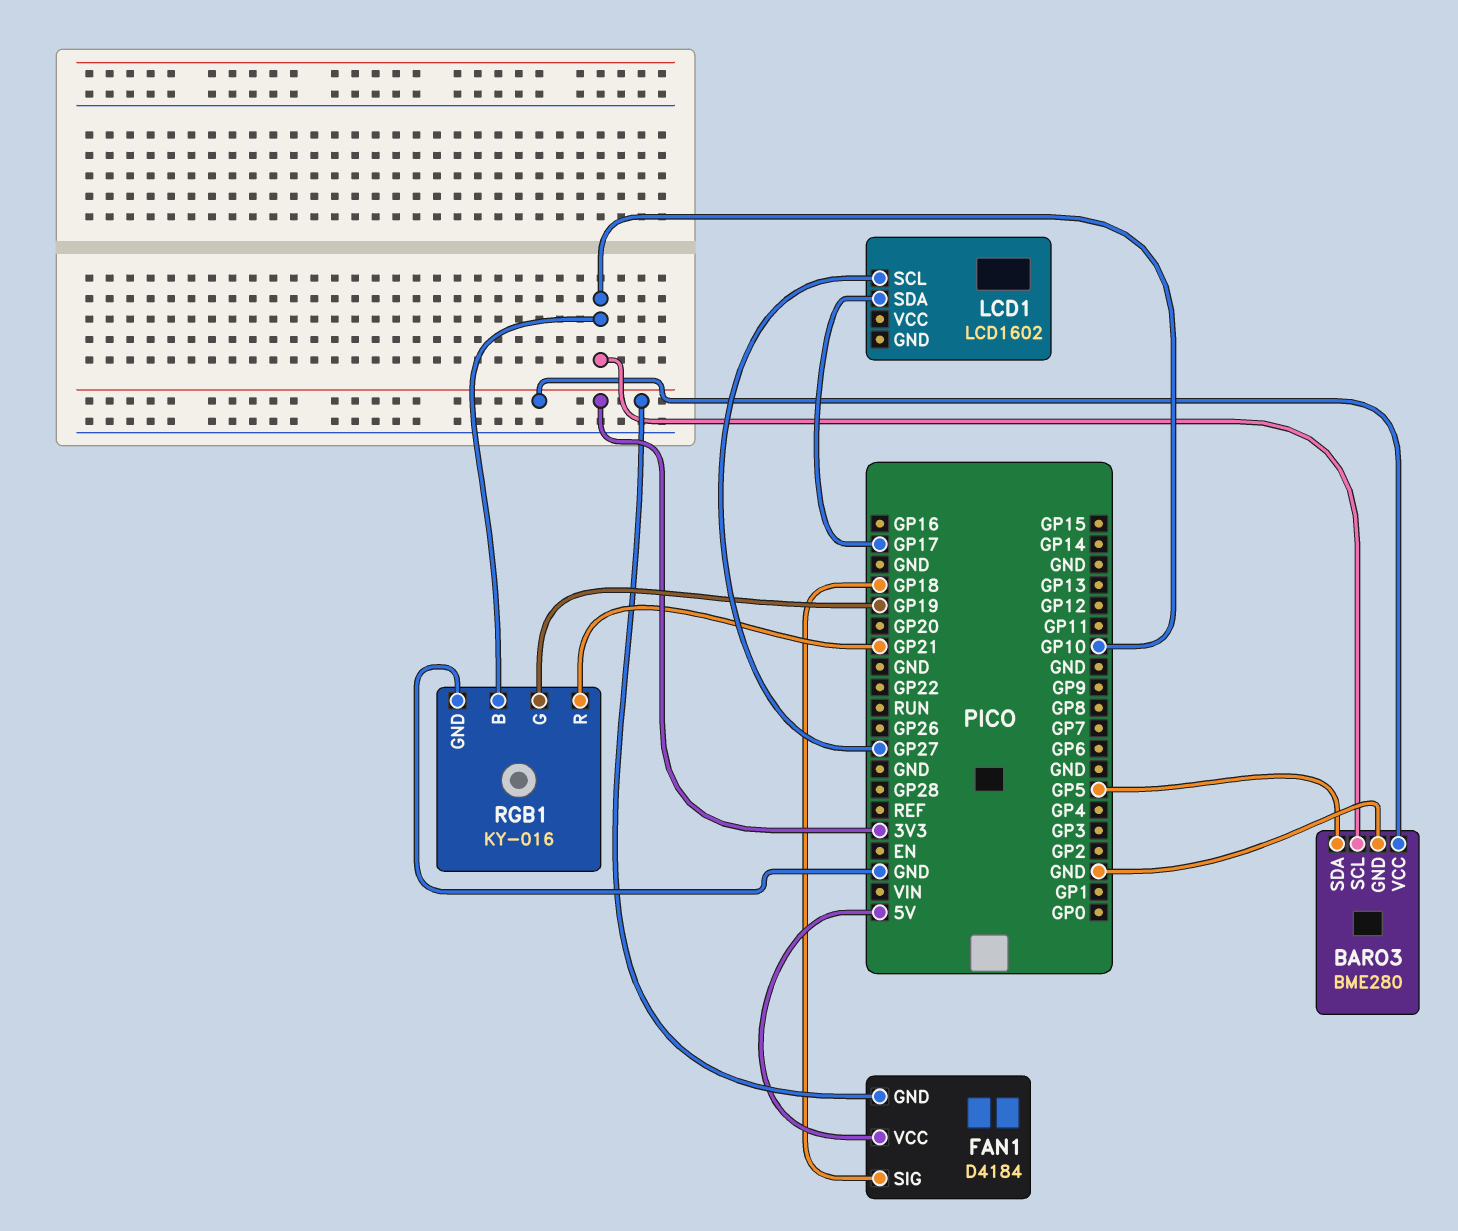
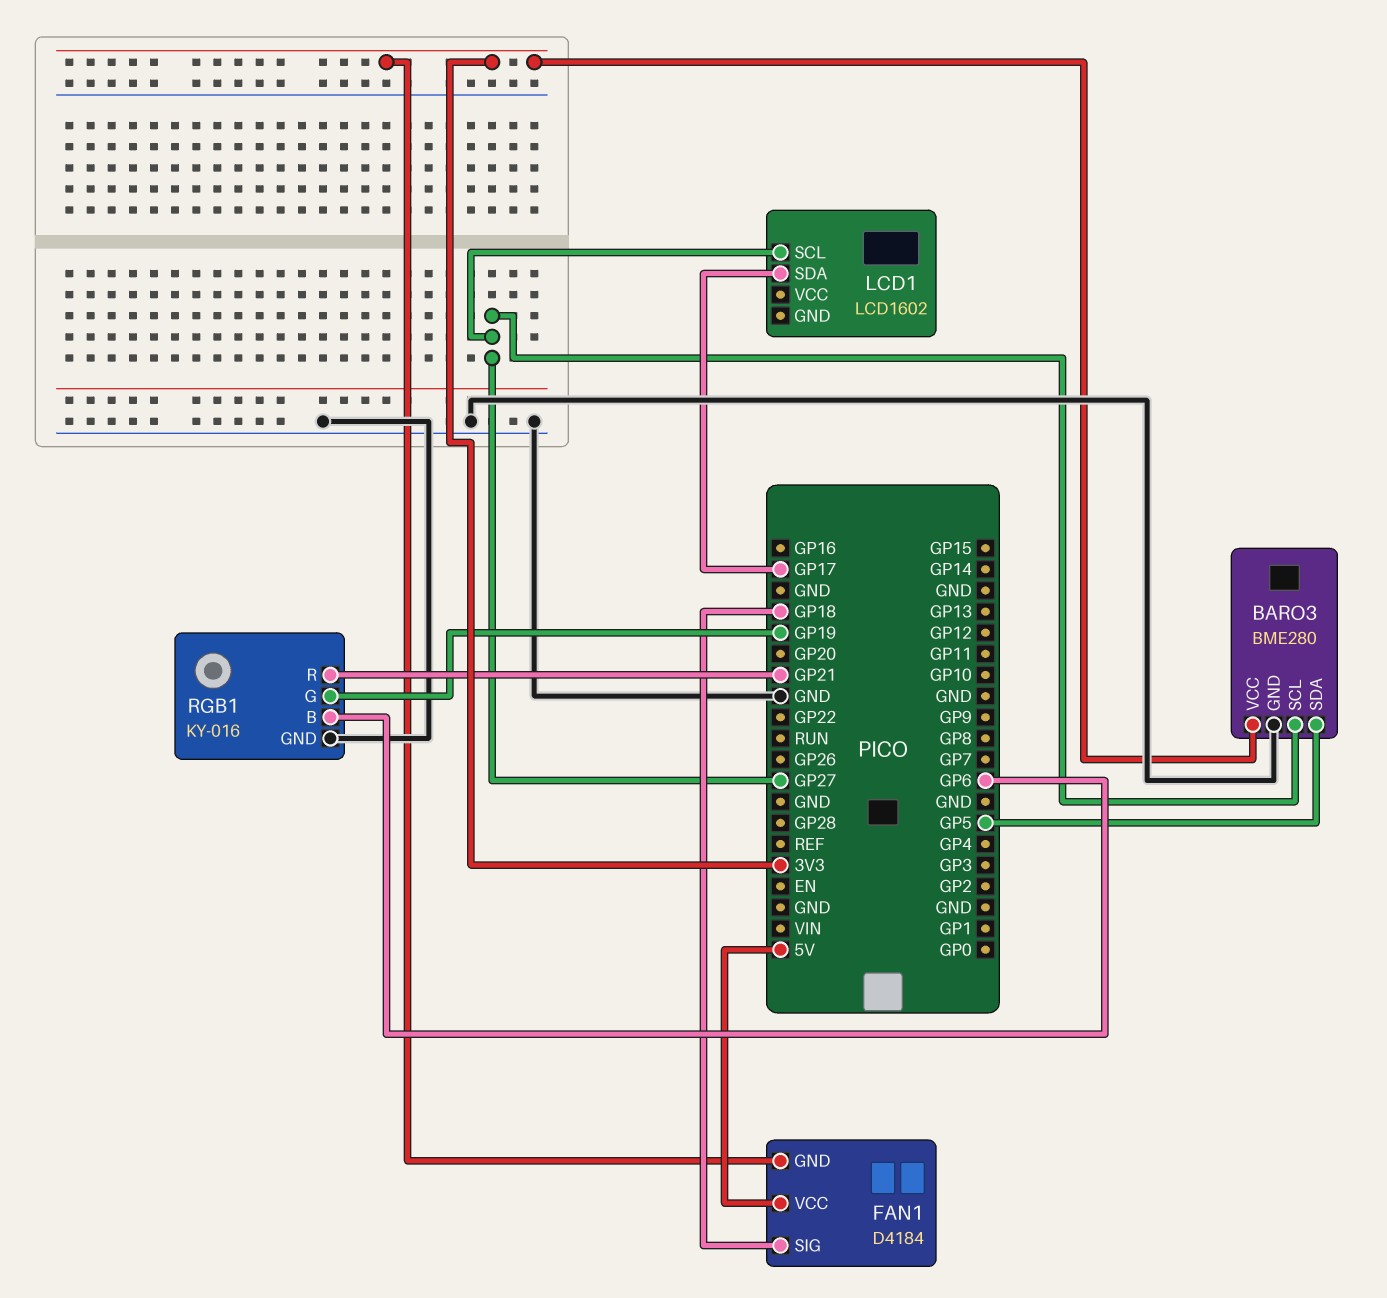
BARO3 pin SCL: GP10 -> GP27
RGB1 pin B: GP10 -> GP6

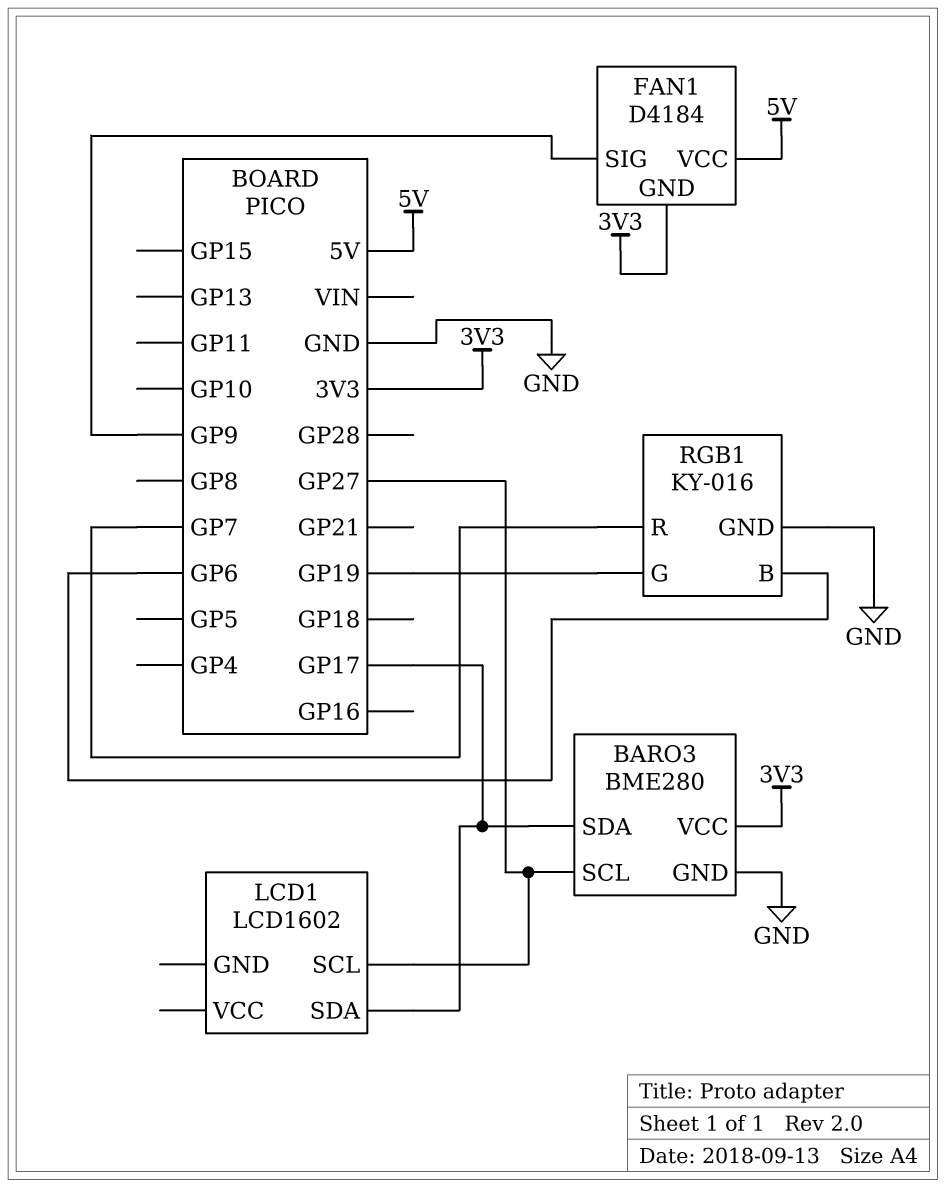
BARO3 pin SDA: GP5 -> GP17
FAN1 pin SIG: GP18 -> GP9
RGB1 pin R: GP21 -> GP7

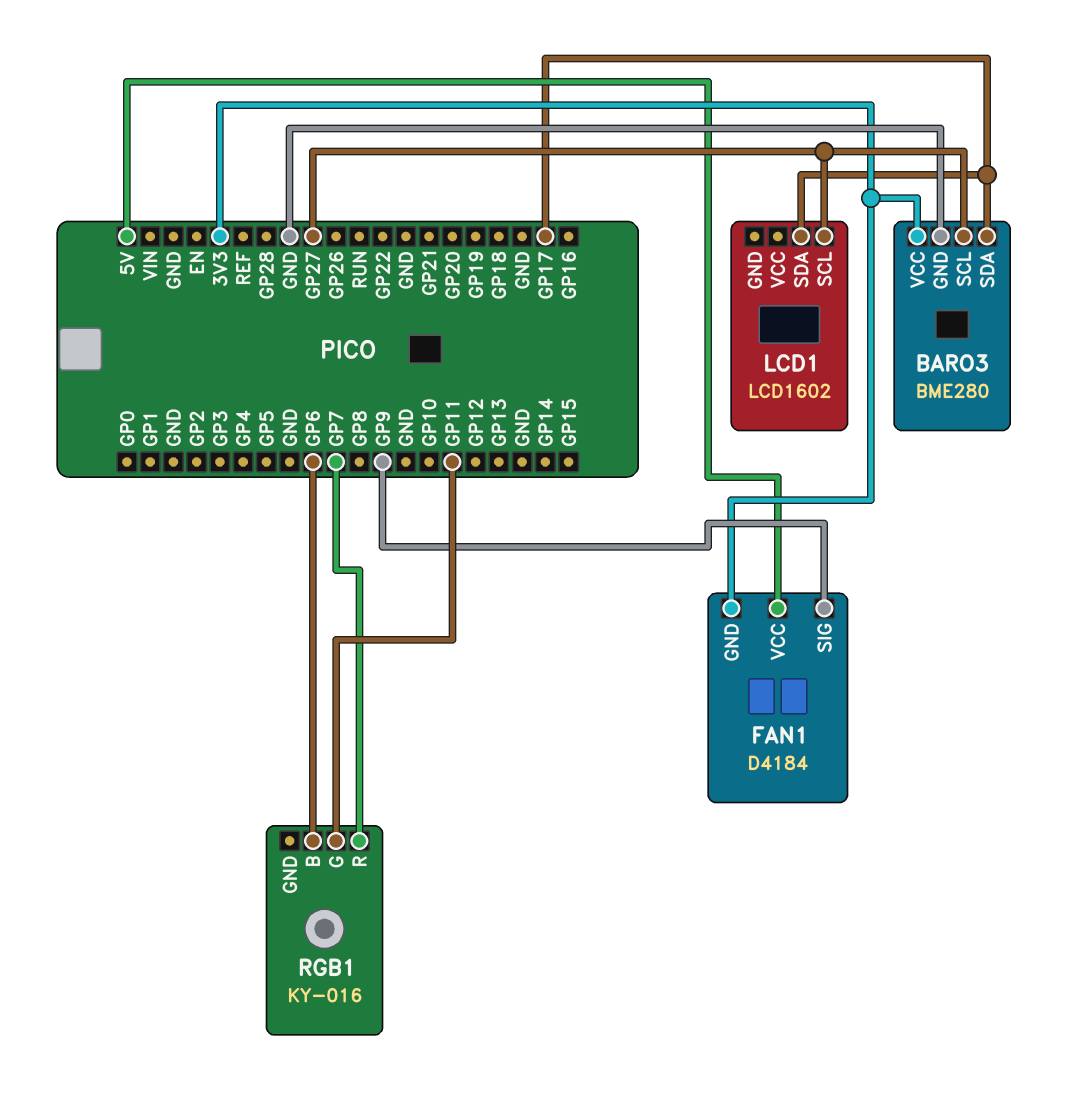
RGB1 pin G: GP19 -> GP11
RGB1 pin GND: GND -> none

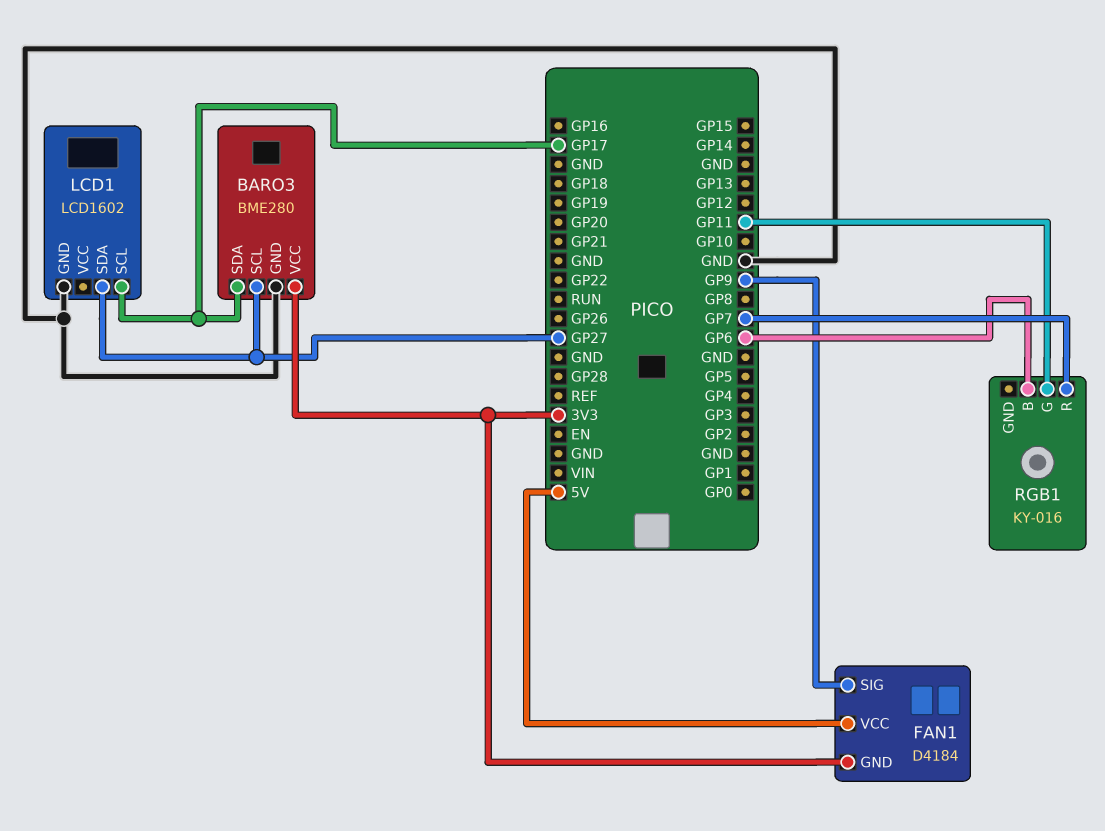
LCD1 pin GND: none -> GND
LCD1 pin SCL: GP27 -> GP17
LCD1 pin SDA: GP17 -> GP27

